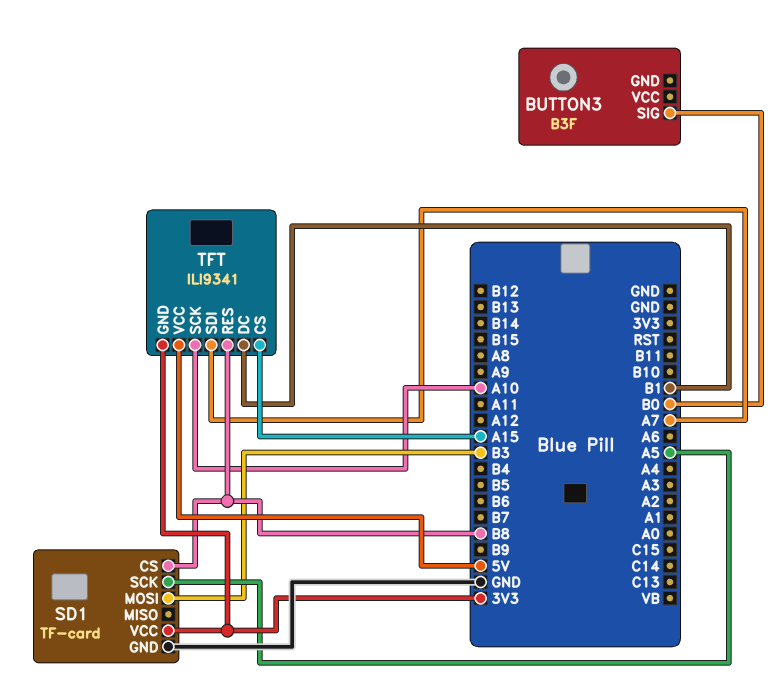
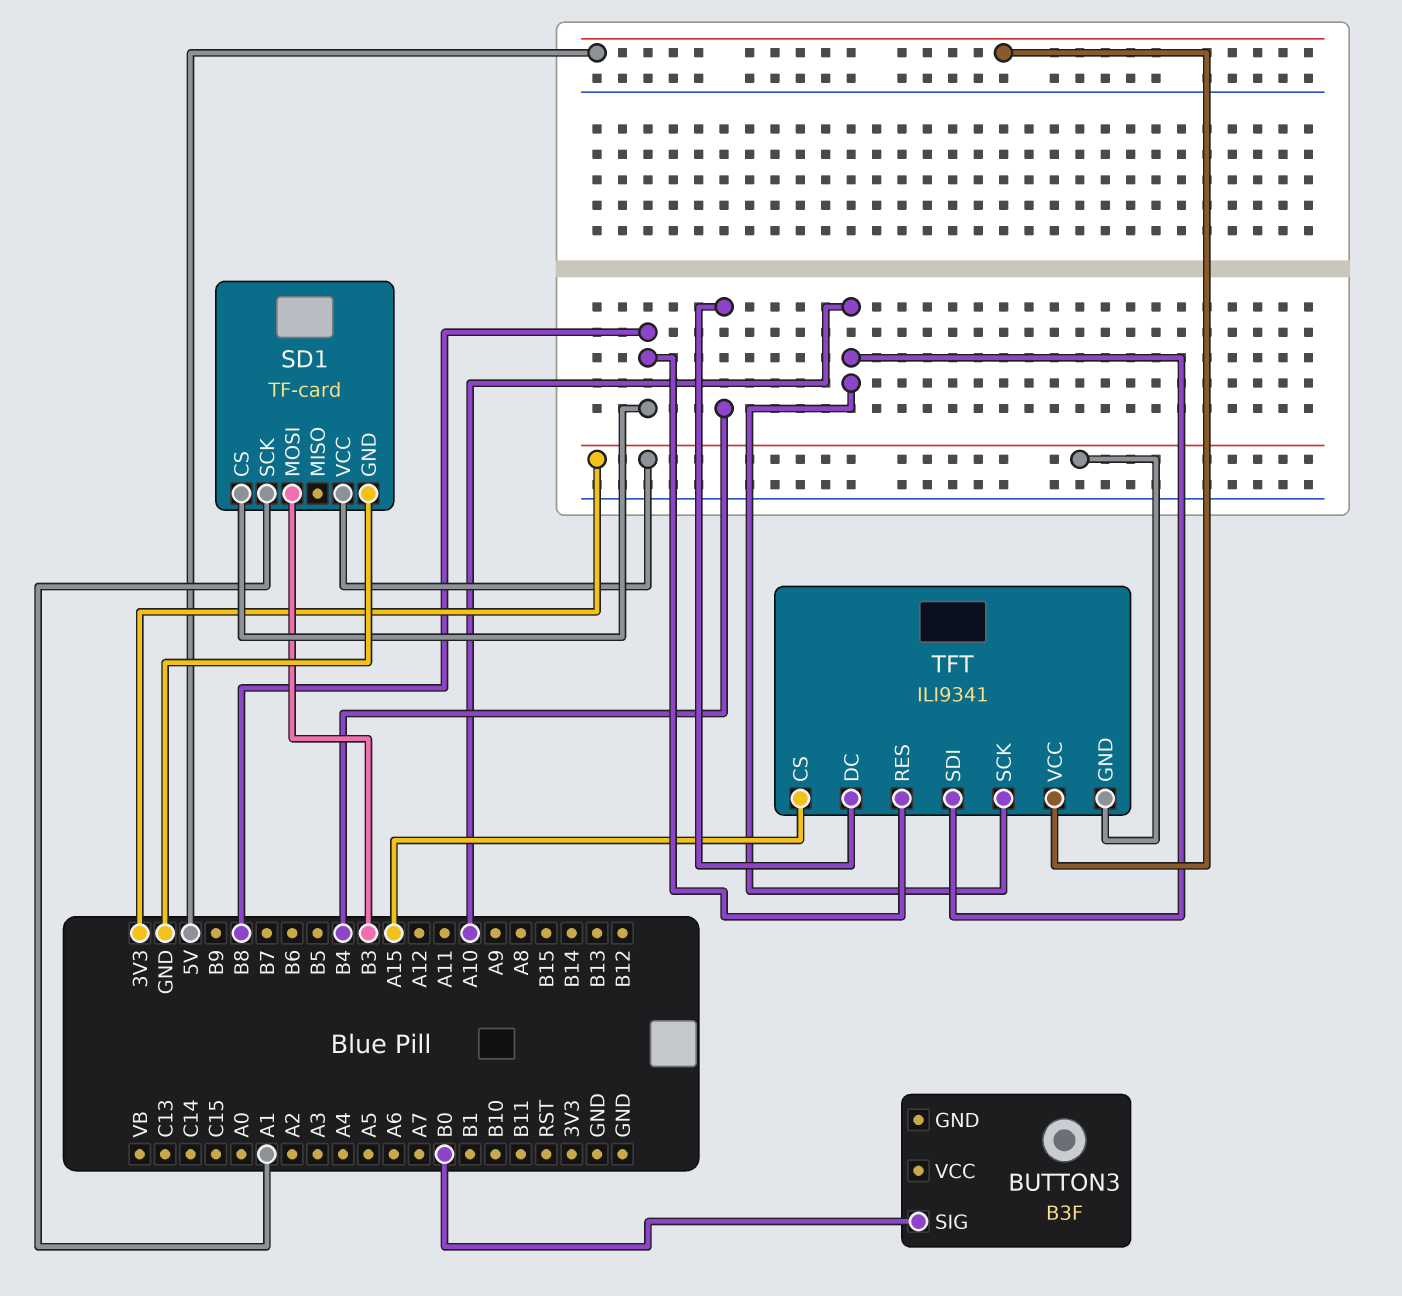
SD1 pin SCK: A5 -> A1
TFT pin DC: B1 -> B4
TFT pin SDI: A7 -> A10

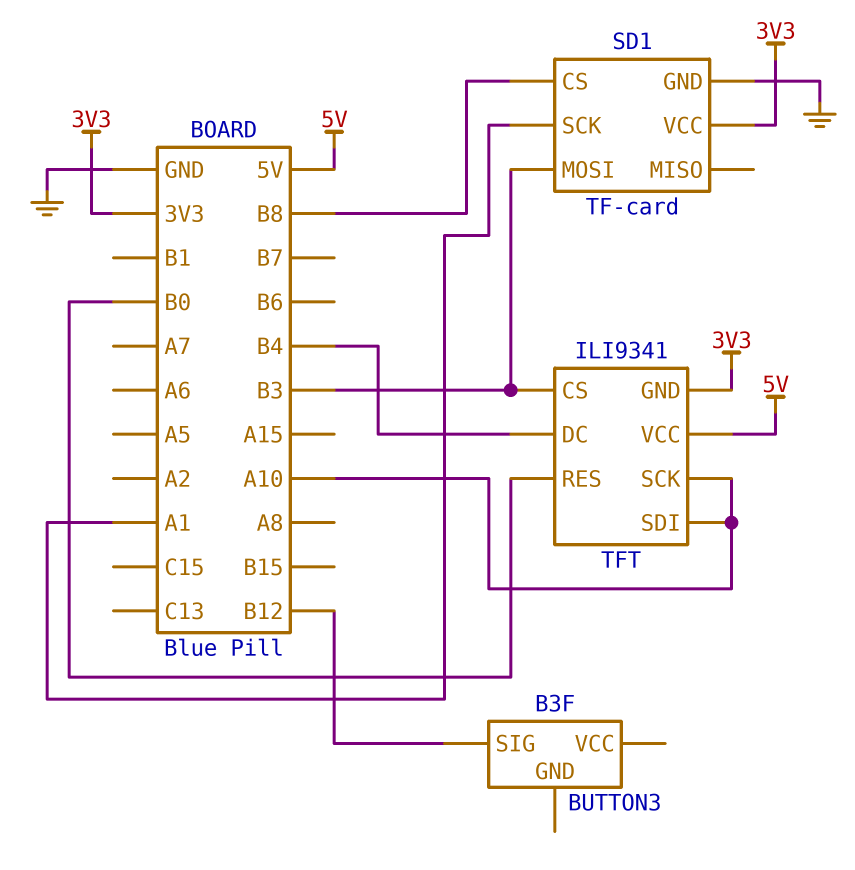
BUTTON3 pin SIG: B0 -> B12
TFT pin CS: A15 -> B3
TFT pin RES: B8 -> B0

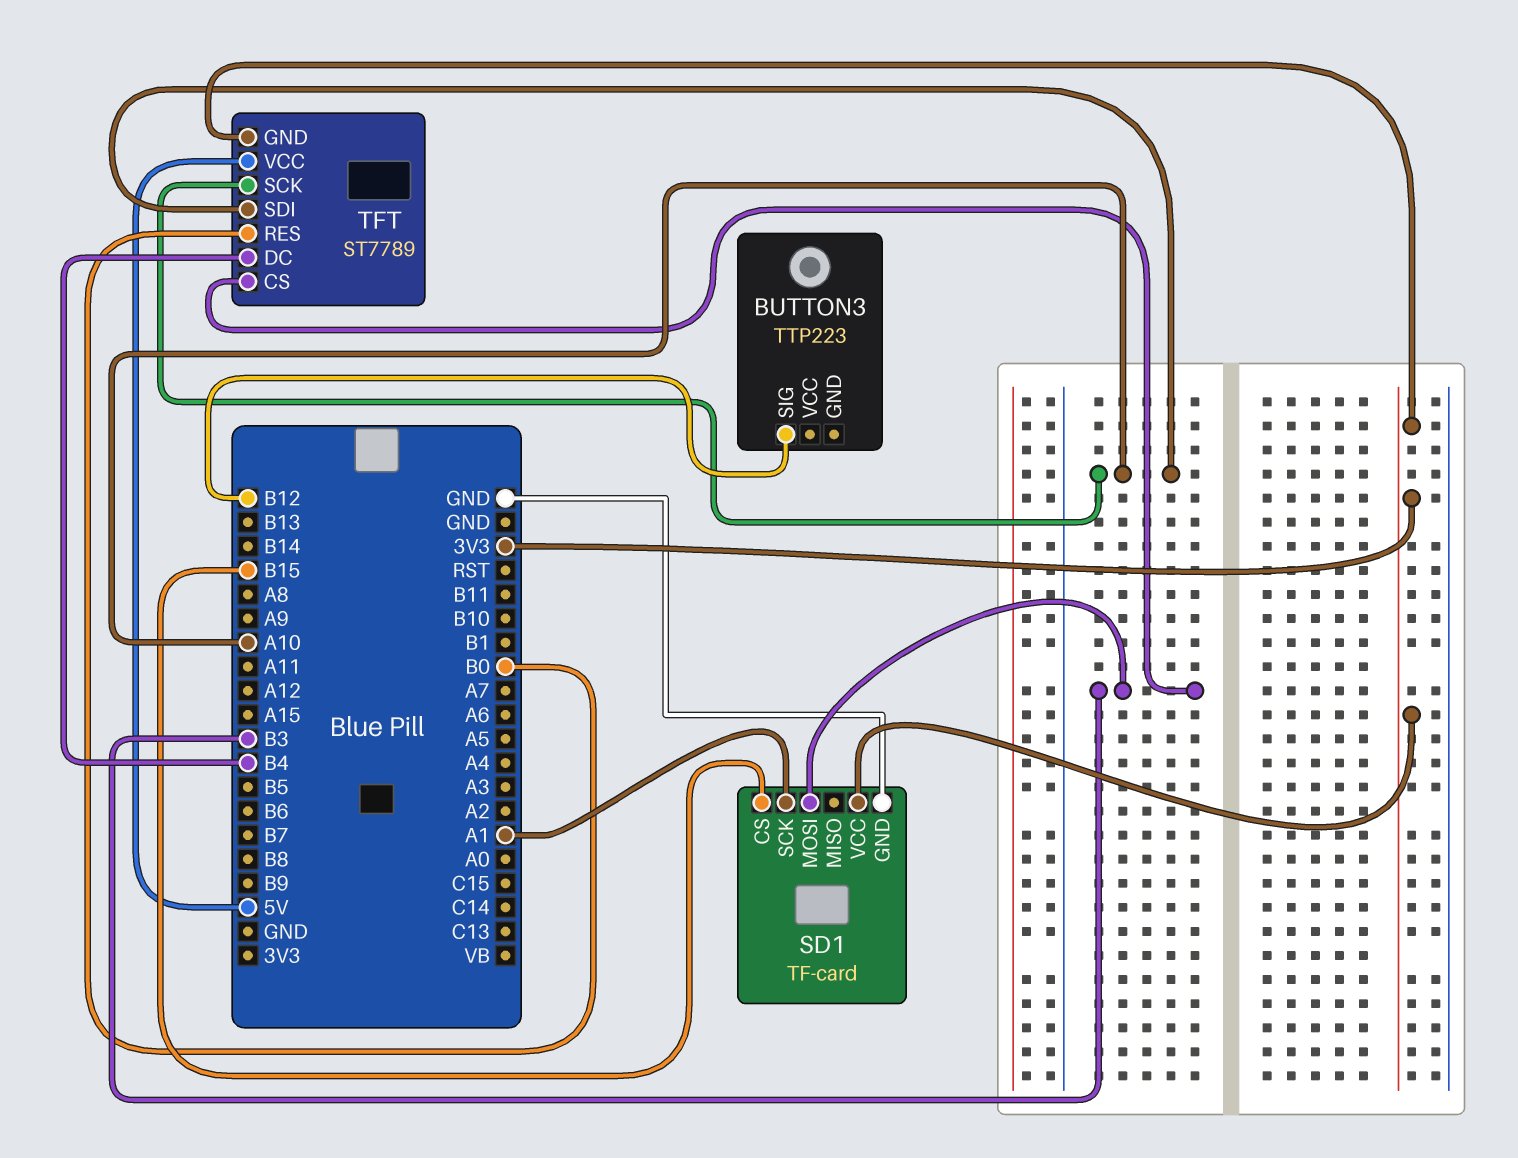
BUTTON3: B3F -> TTP223
SD1 pin CS: B8 -> B15
TFT: ILI9341 -> ST7789

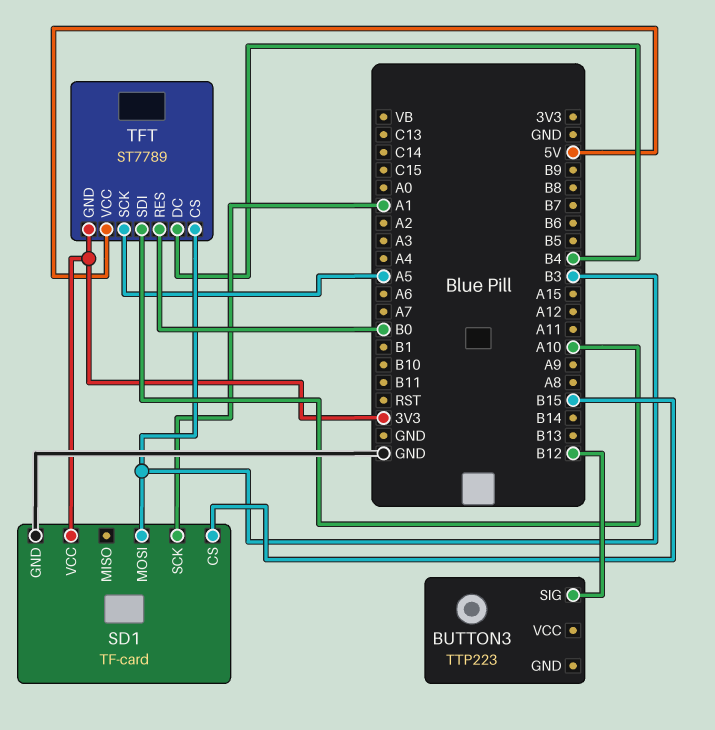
TFT pin SCK: A10 -> A5

